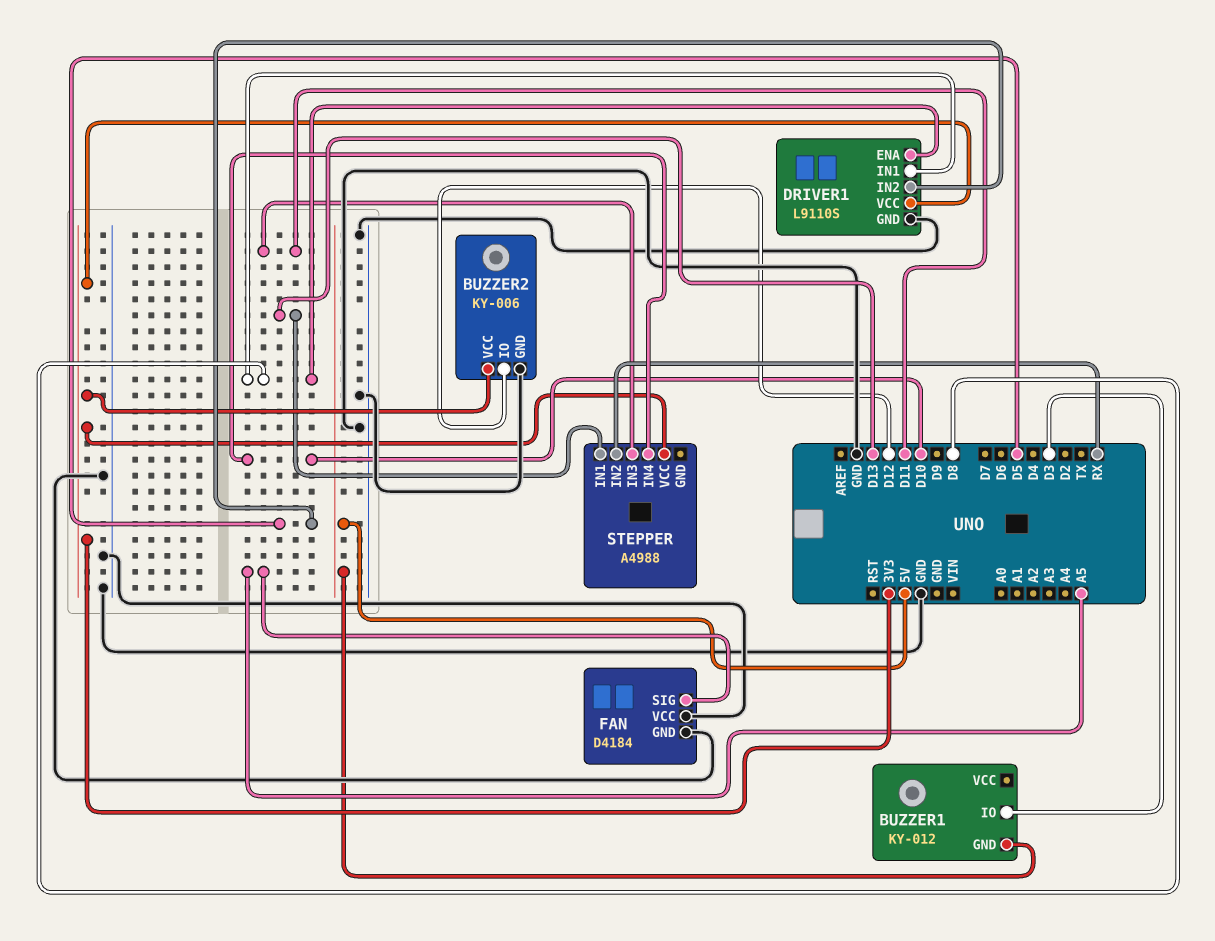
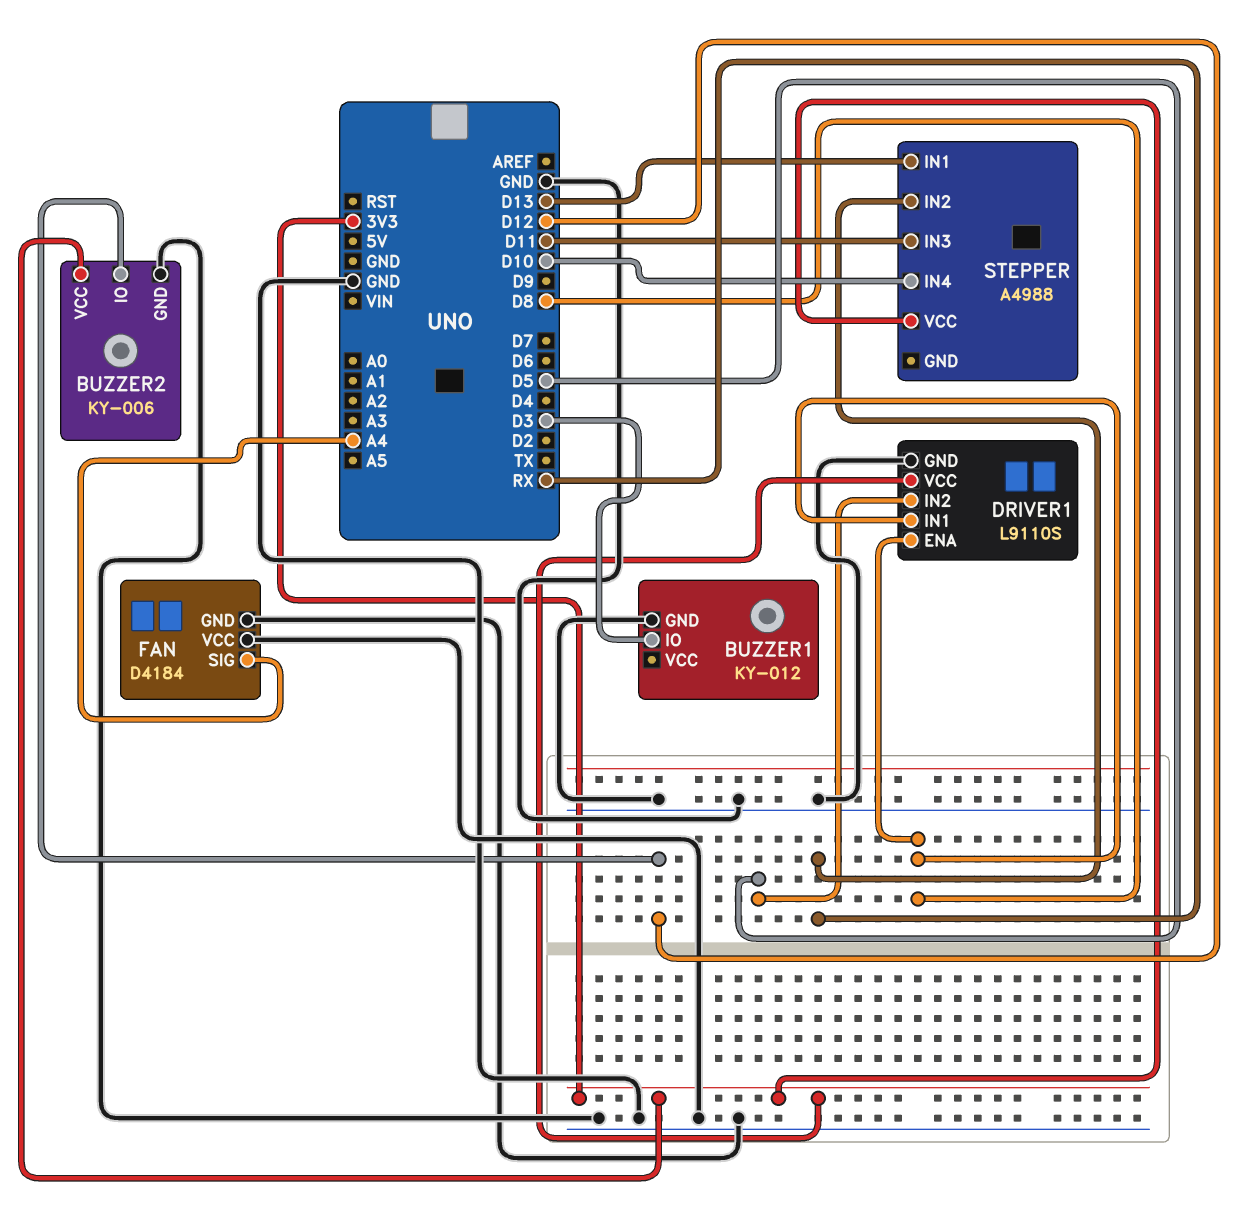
BUZZER1 pin GND: 5V -> GND
FAN pin SIG: A5 -> A4

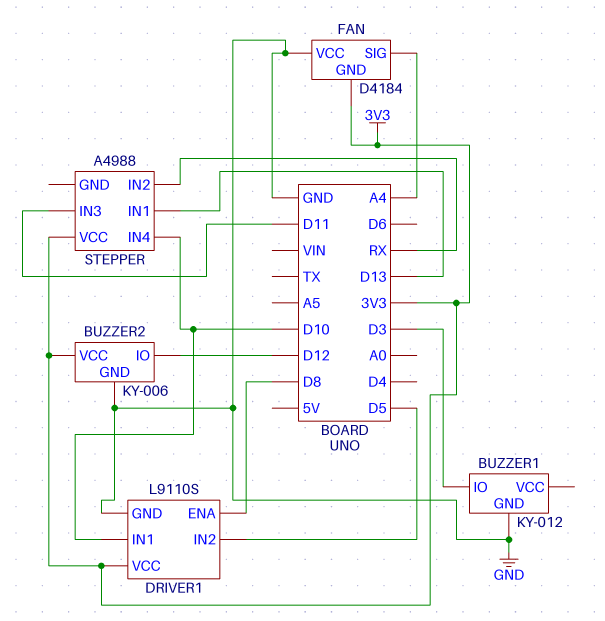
DRIVER1 pin IN1: D8 -> D10
FAN pin GND: GND -> 3V3

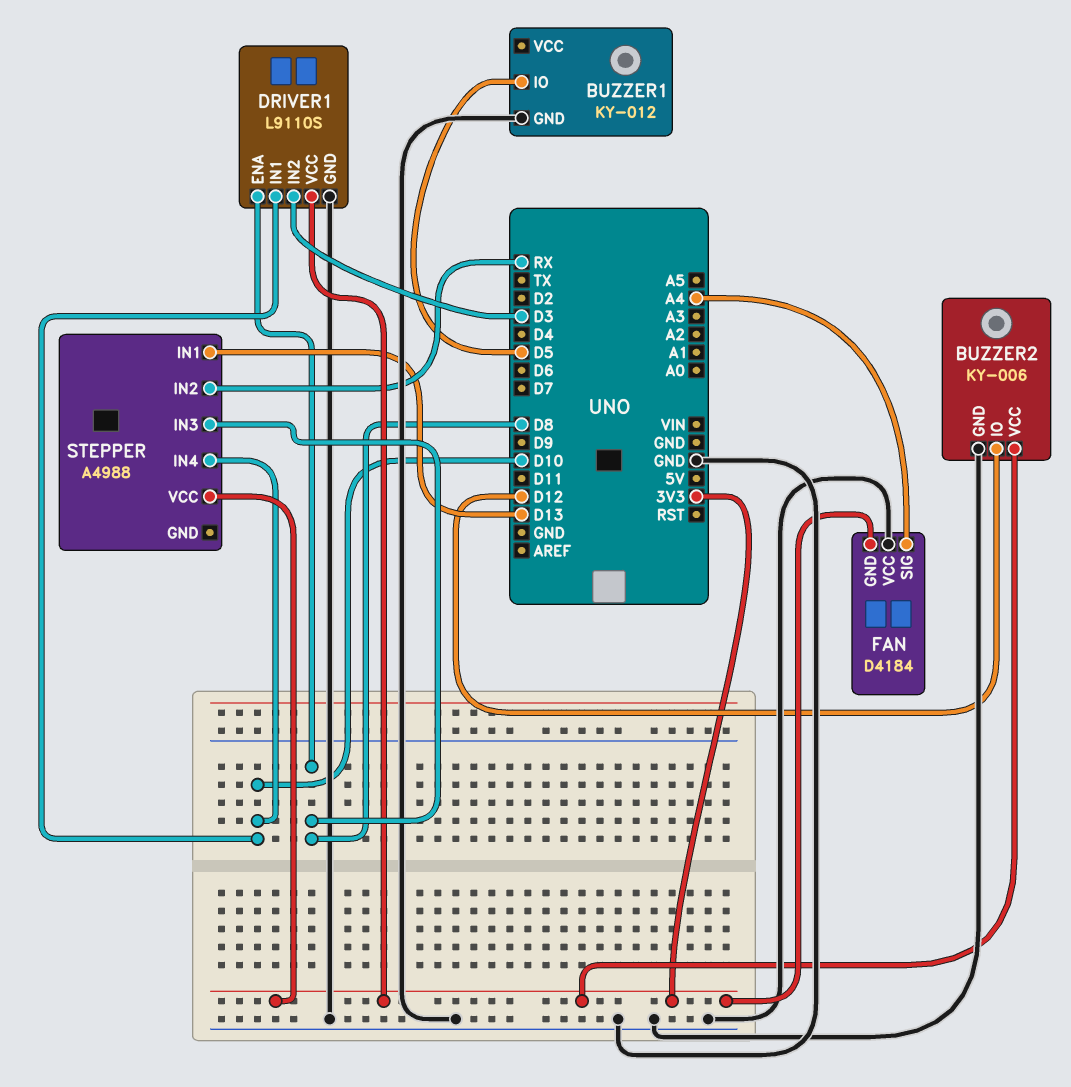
BUZZER1 pin IO: D3 -> D5
DRIVER1 pin IN2: D5 -> D3
STEPPER pin IN3: D11 -> D8

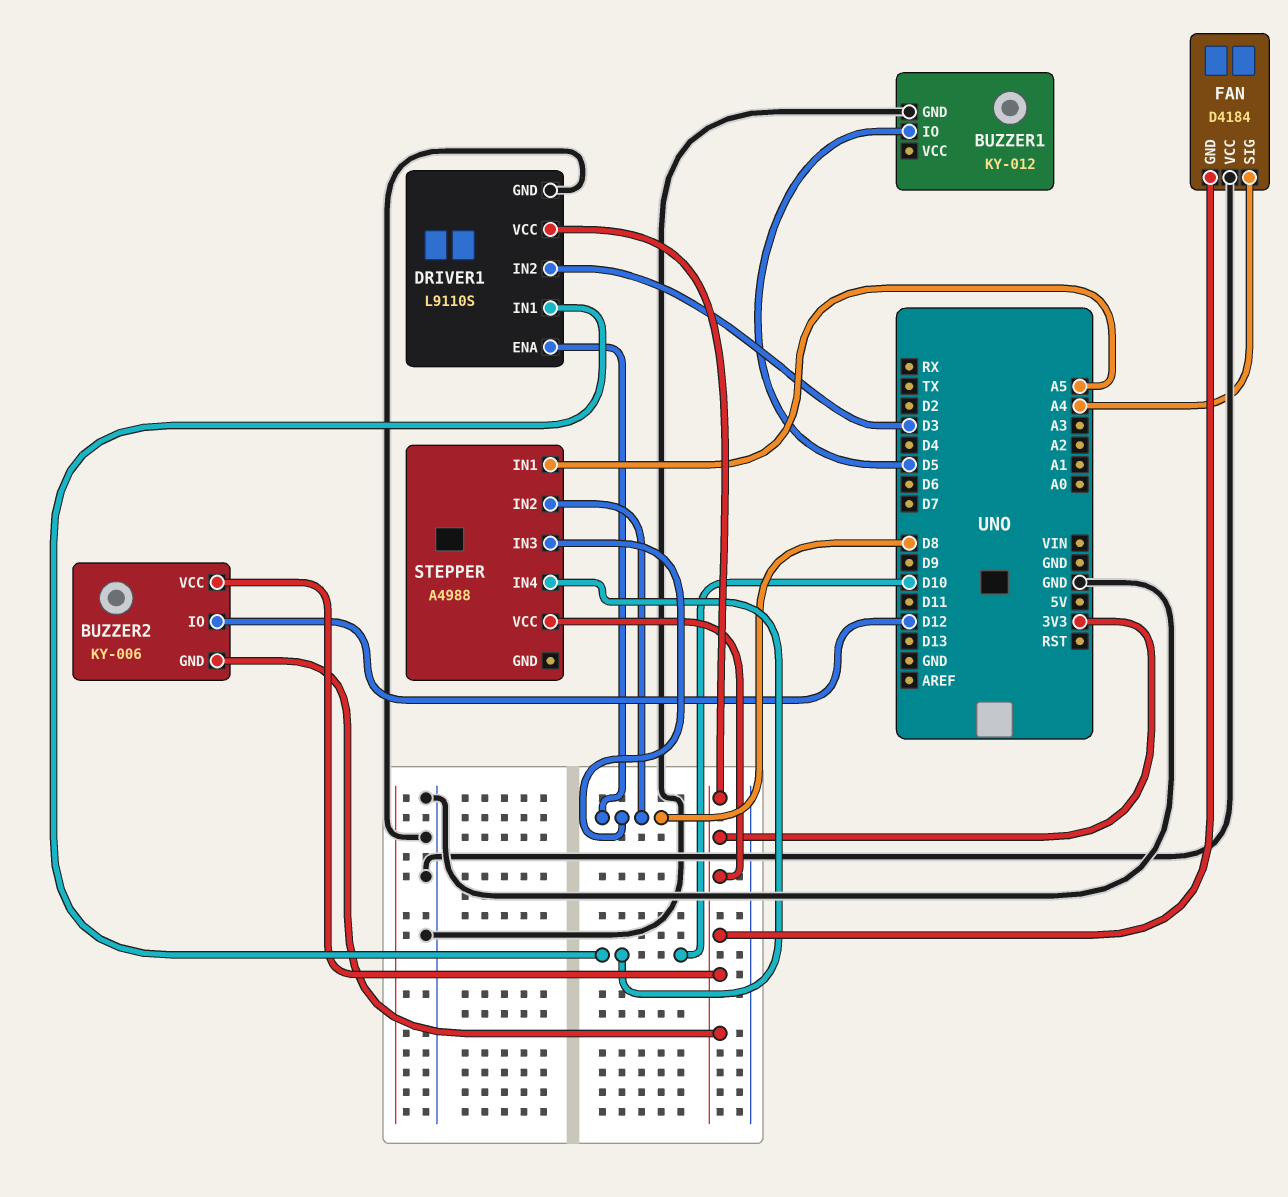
BUZZER2 pin GND: GND -> 3V3
STEPPER pin IN1: D13 -> A5
STEPPER pin IN2: RX -> D8

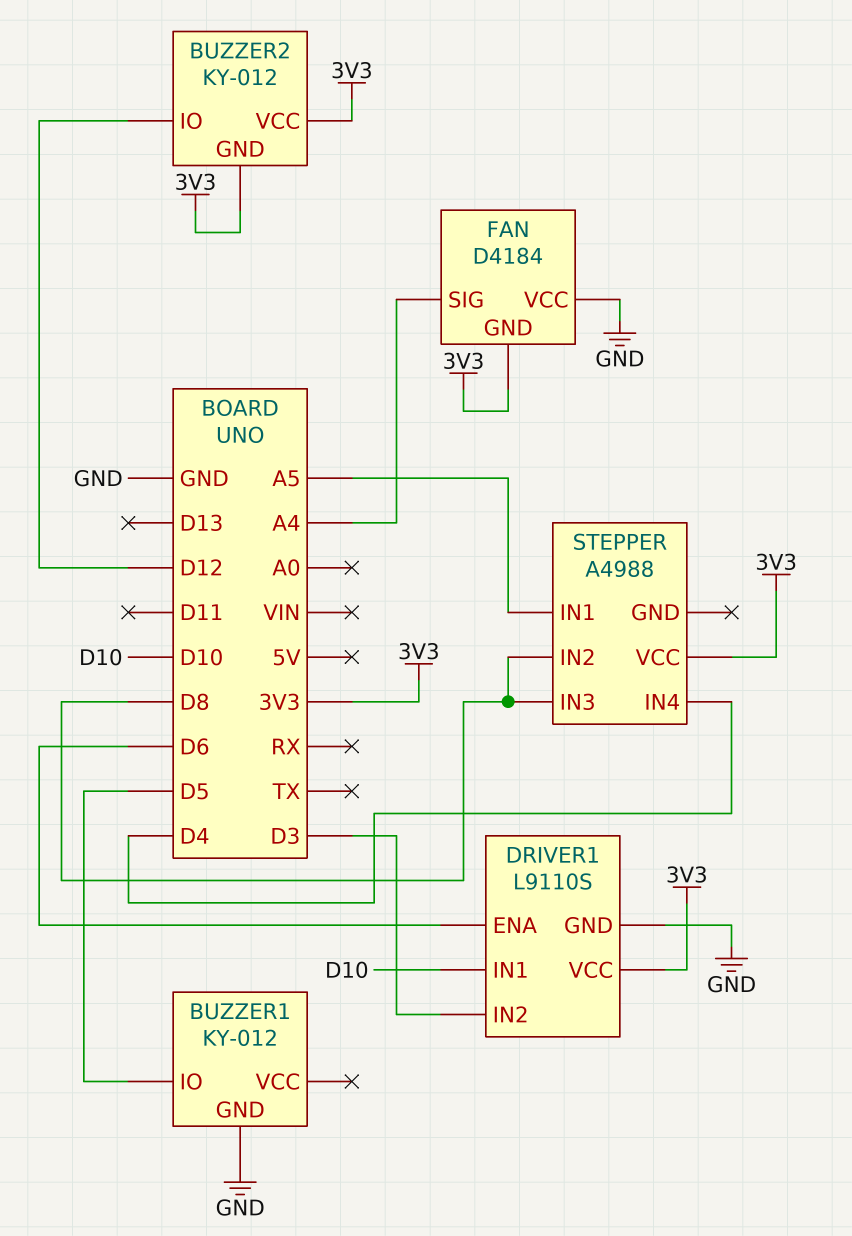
BUZZER2: KY-006 -> KY-012
DRIVER1 pin ENA: D8 -> D6
STEPPER pin IN4: D10 -> D4

